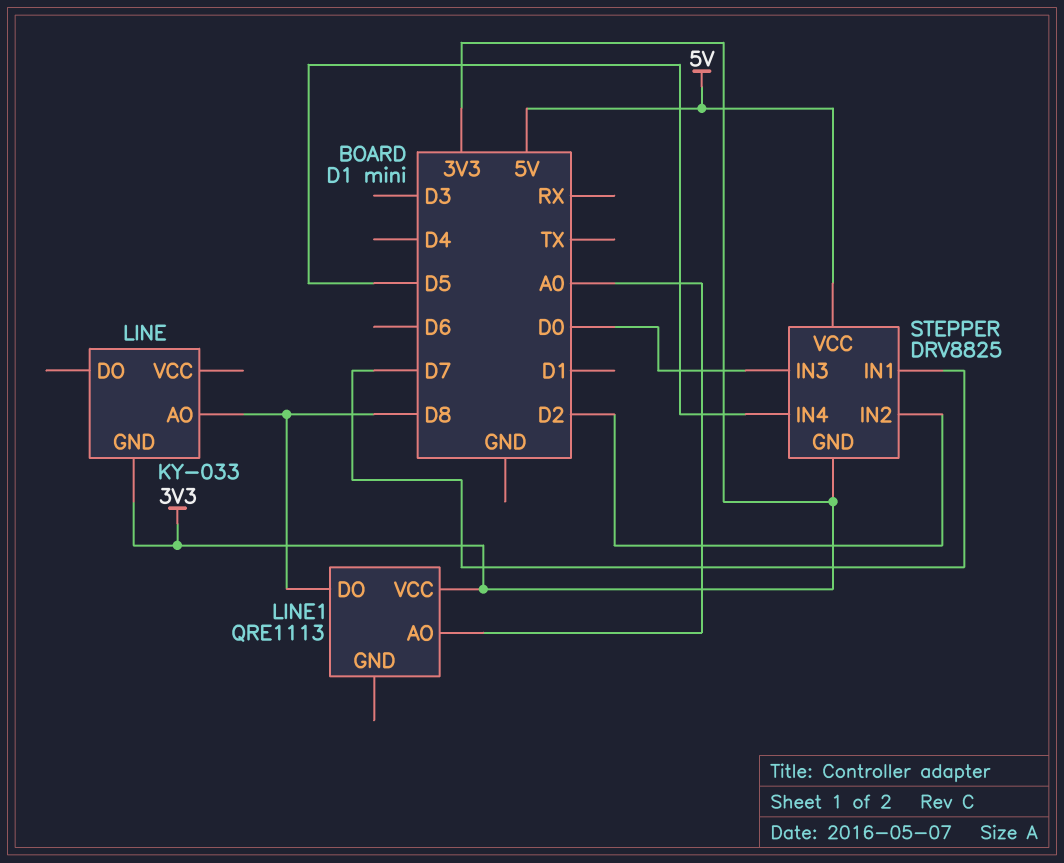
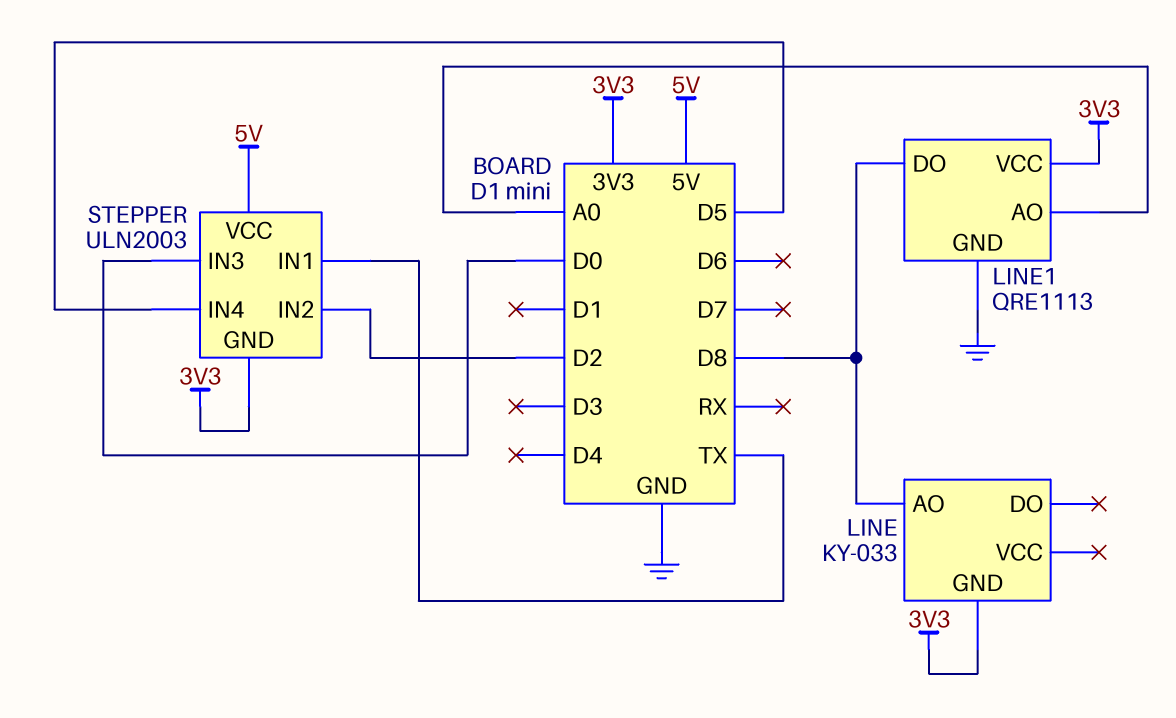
LINE1 pin GND: none -> GND
STEPPER: DRV8825 -> ULN2003
STEPPER pin IN1: D7 -> TX

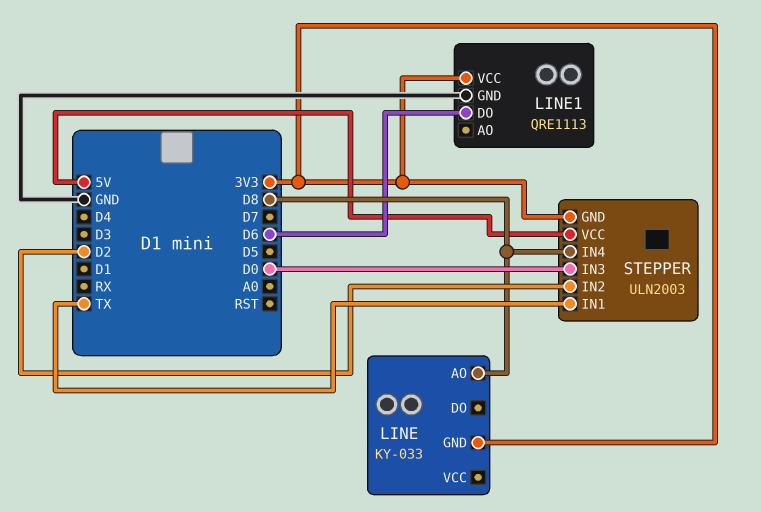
LINE1 pin AO: A0 -> none
LINE1 pin DO: D8 -> D6
STEPPER pin IN4: D5 -> D8

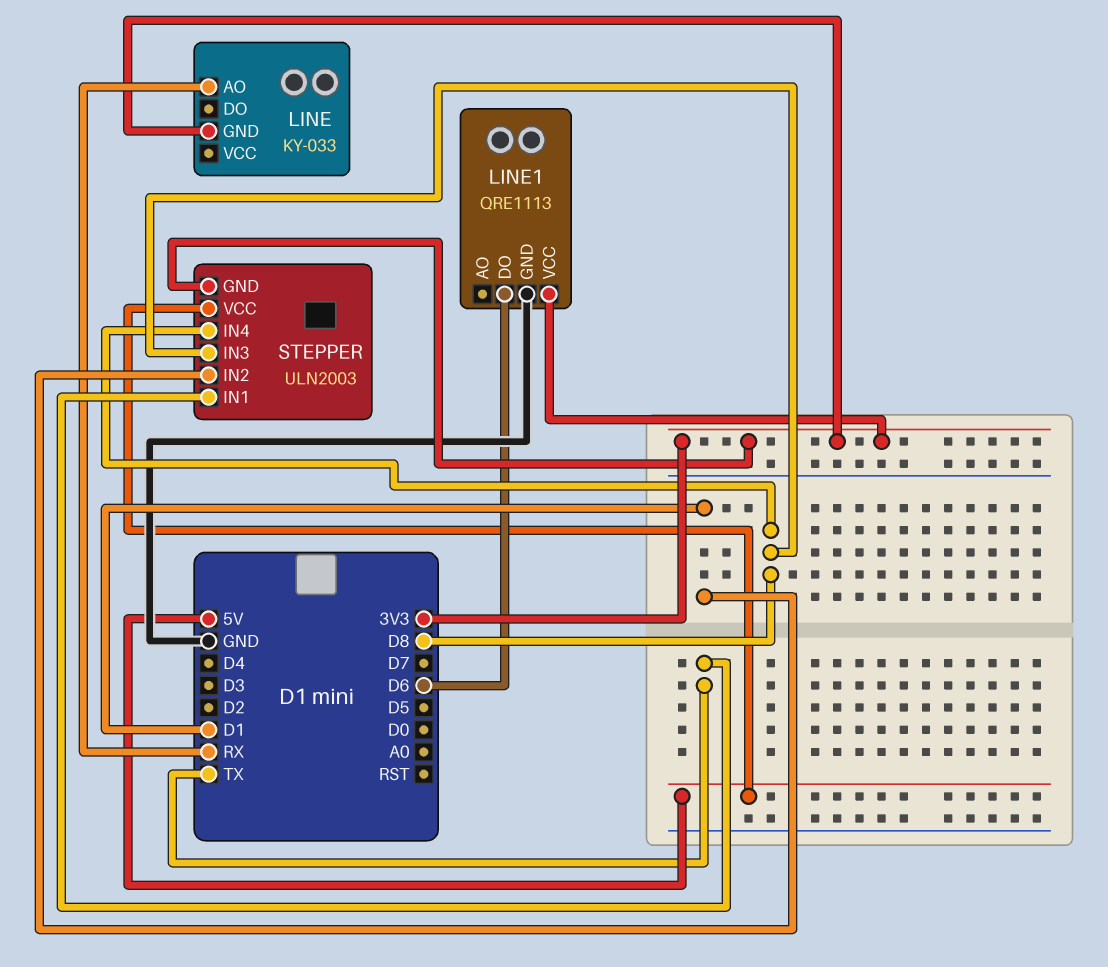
LINE pin AO: D8 -> RX
STEPPER pin IN2: D2 -> D1
STEPPER pin IN3: D0 -> D8

